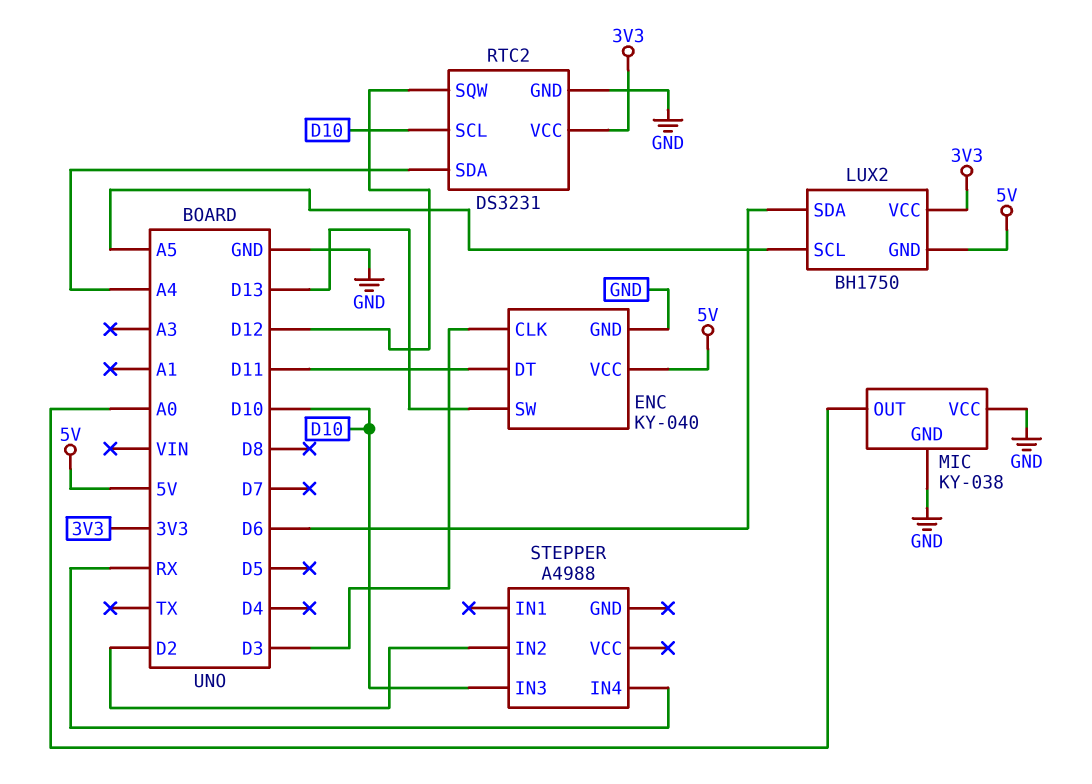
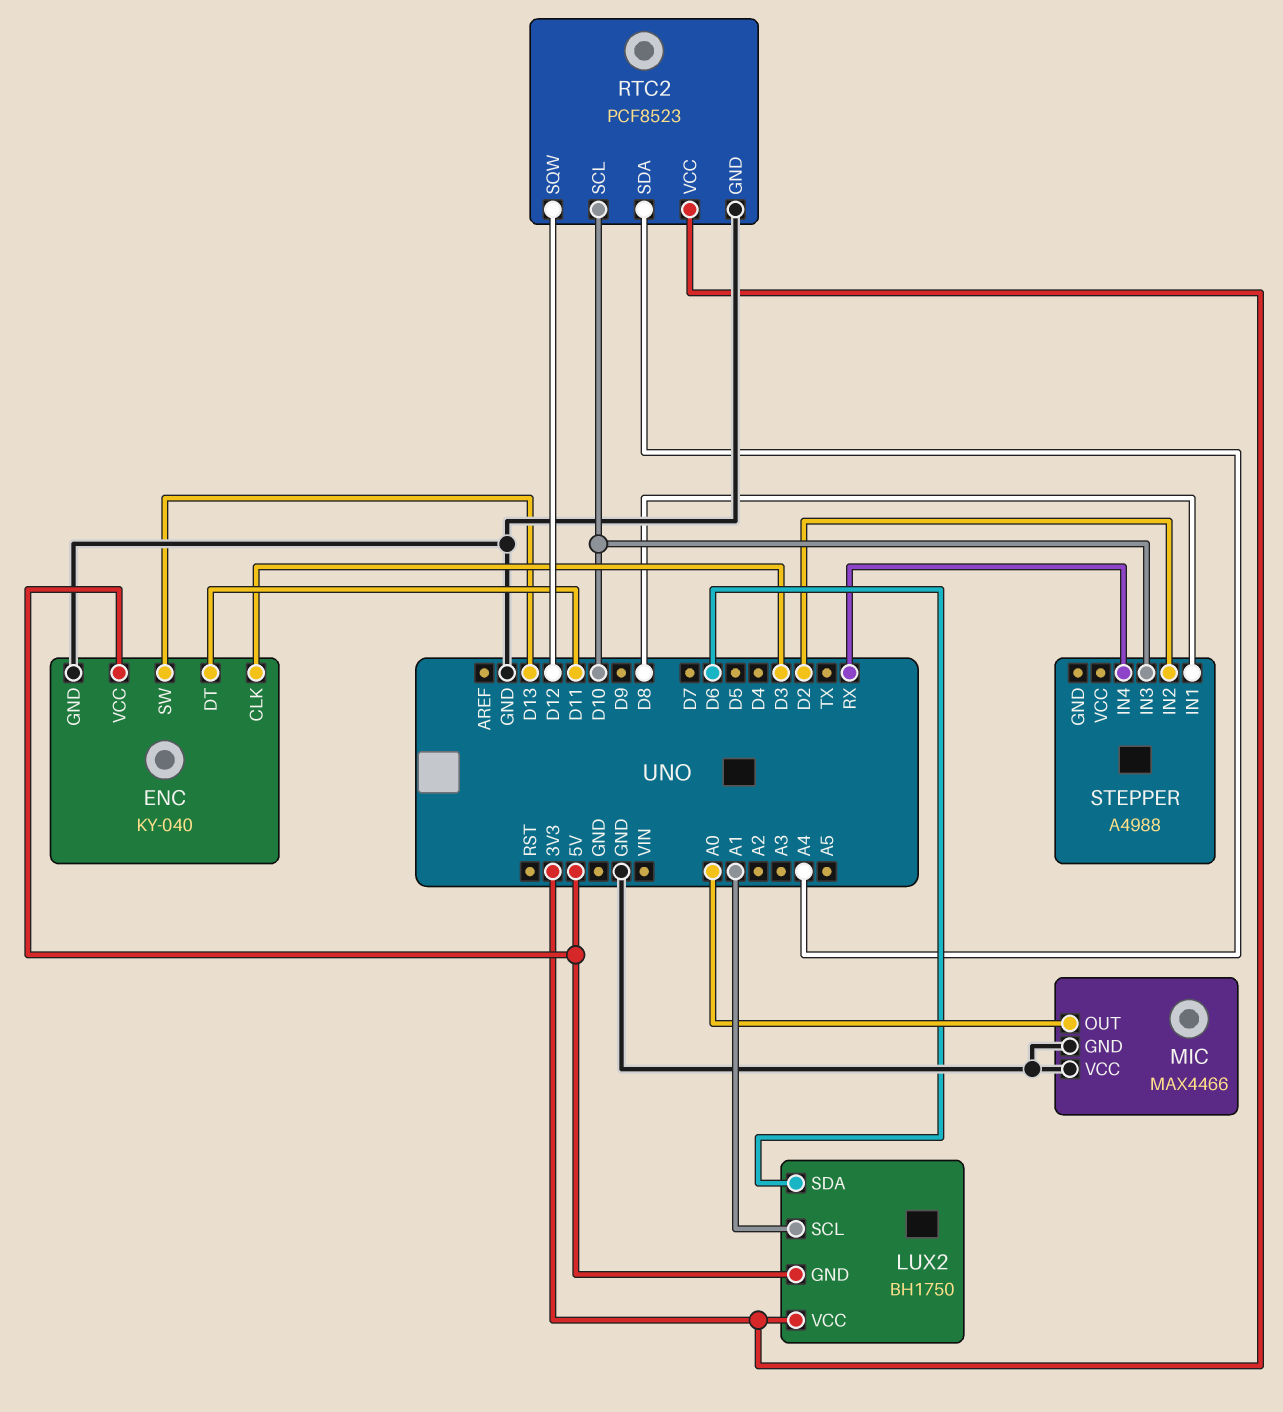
LUX2 pin SCL: A5 -> A1
MIC: KY-038 -> MAX4466
RTC2: DS3231 -> PCF8523
STEPPER pin IN1: none -> D8

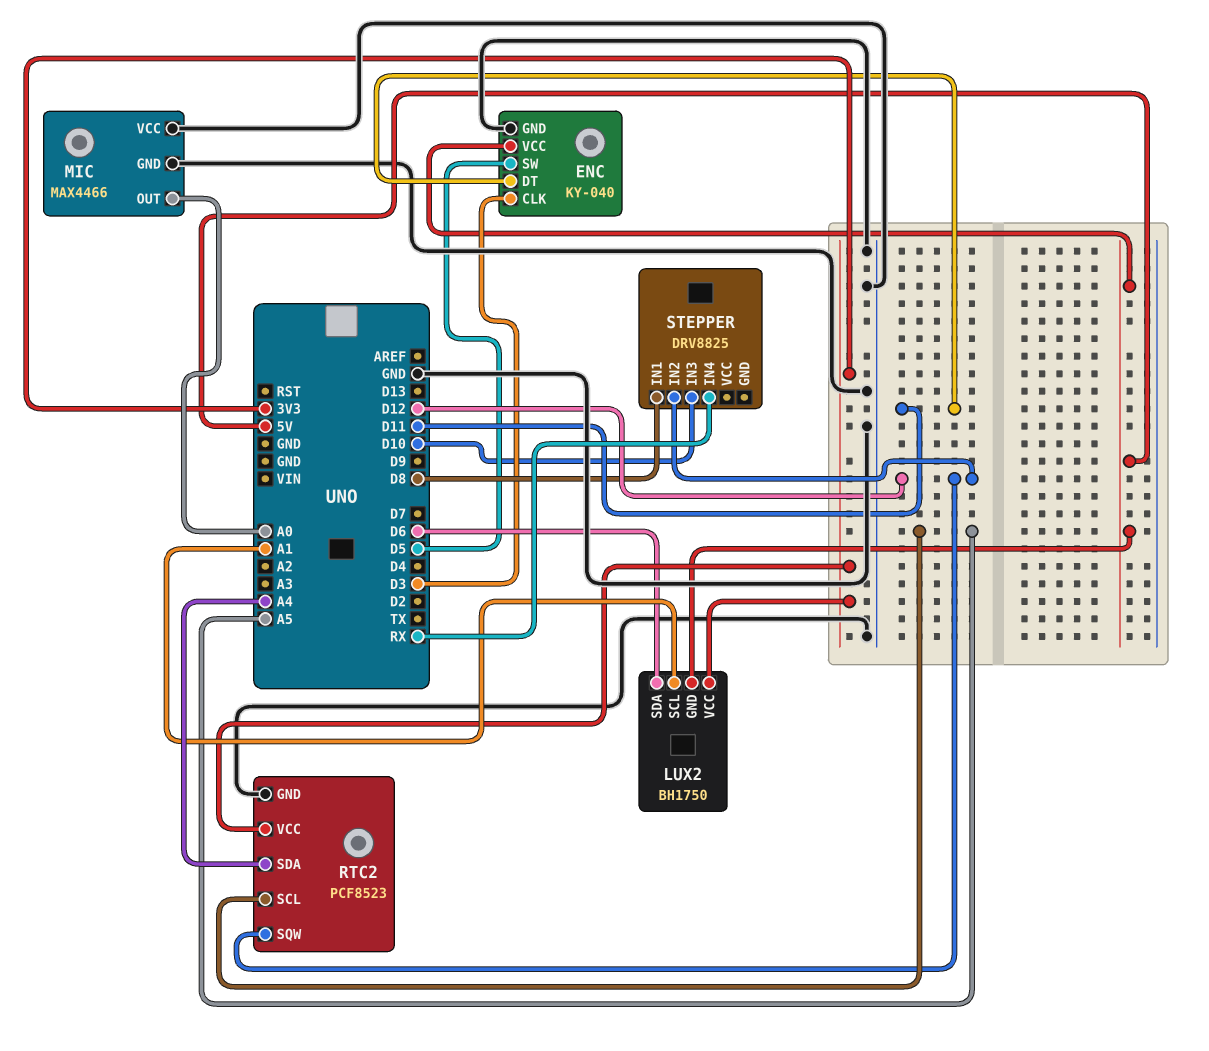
ENC pin SW: D13 -> D5
RTC2 pin SCL: D10 -> A5
STEPPER: A4988 -> DRV8825
STEPPER pin IN2: D2 -> D12

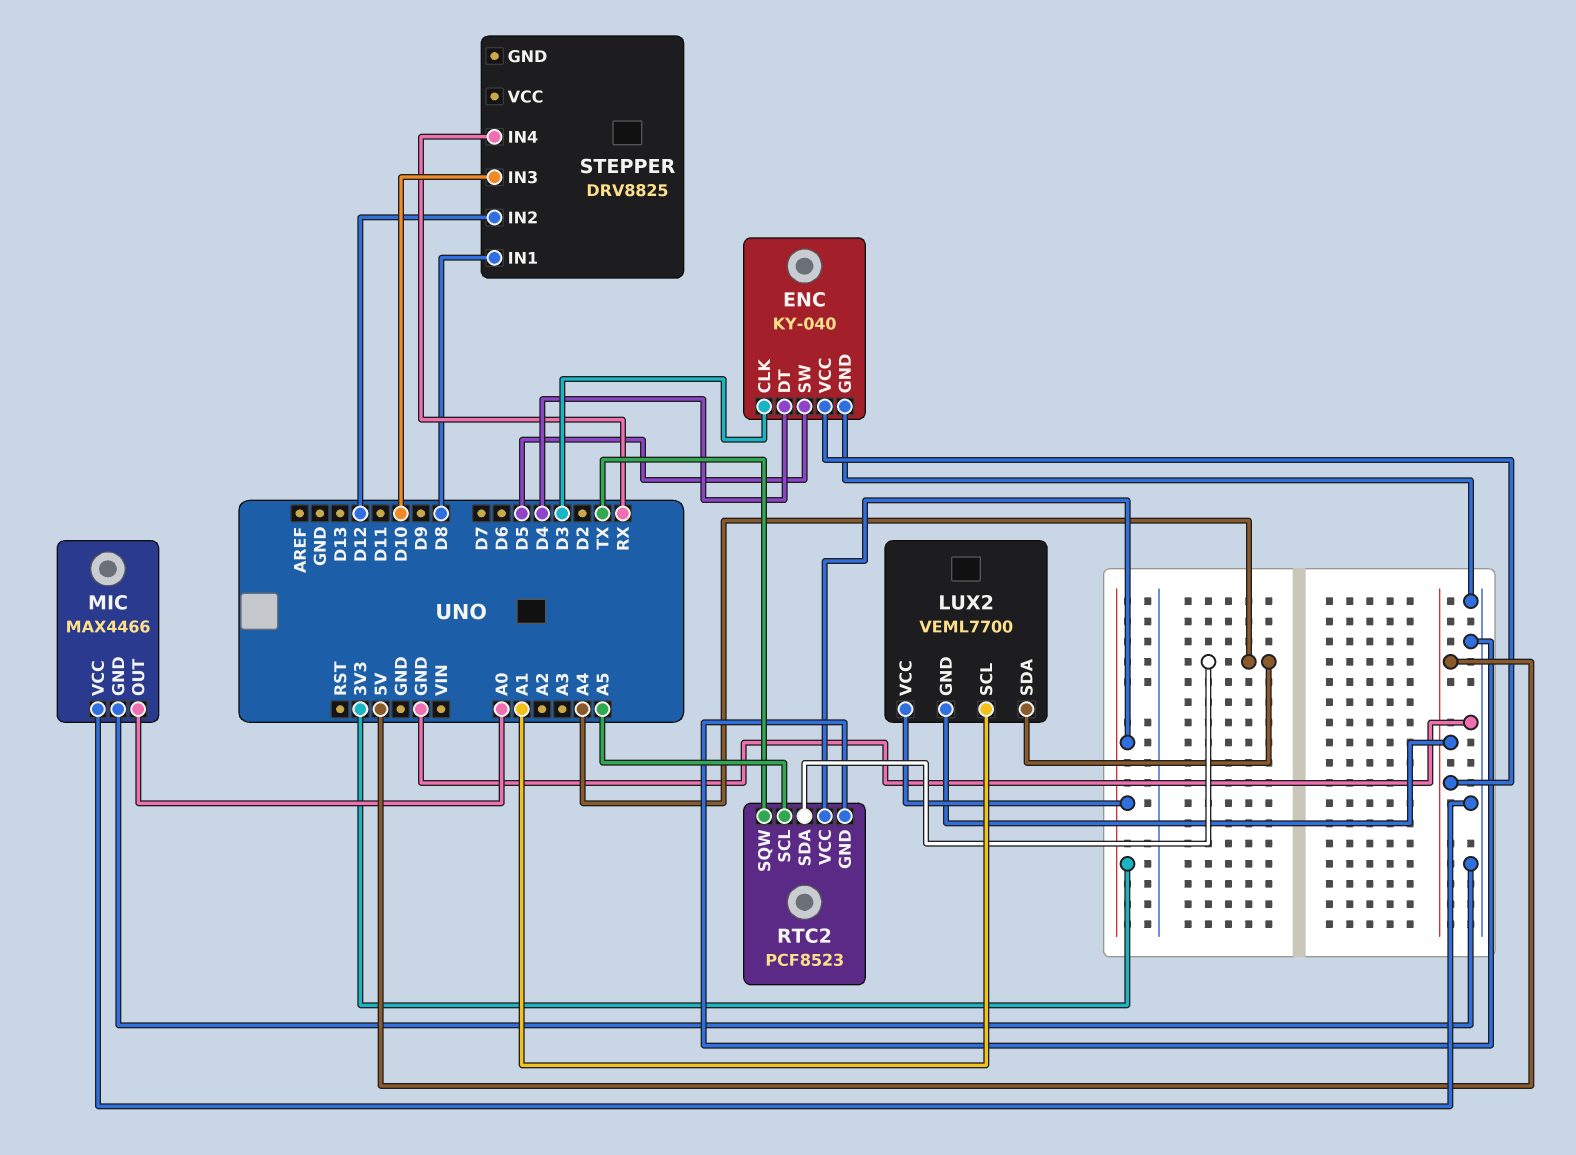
ENC pin DT: D11 -> D4
LUX2: BH1750 -> VEML7700
LUX2 pin SDA: D6 -> A4
RTC2 pin SQW: D12 -> TX

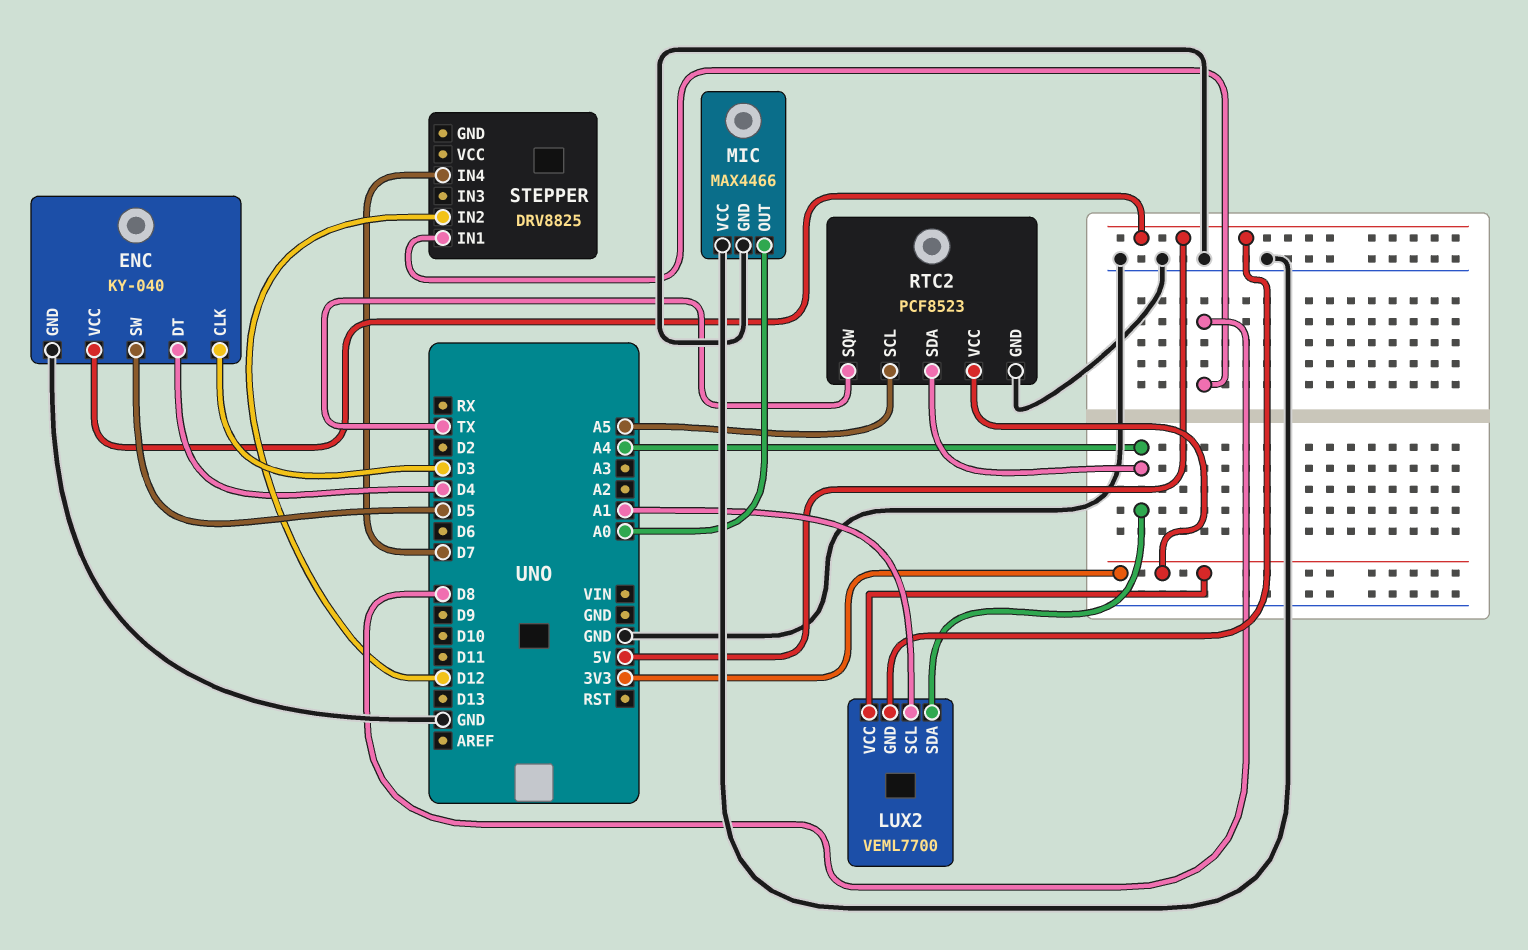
STEPPER pin IN3: D10 -> none
STEPPER pin IN4: RX -> D7

